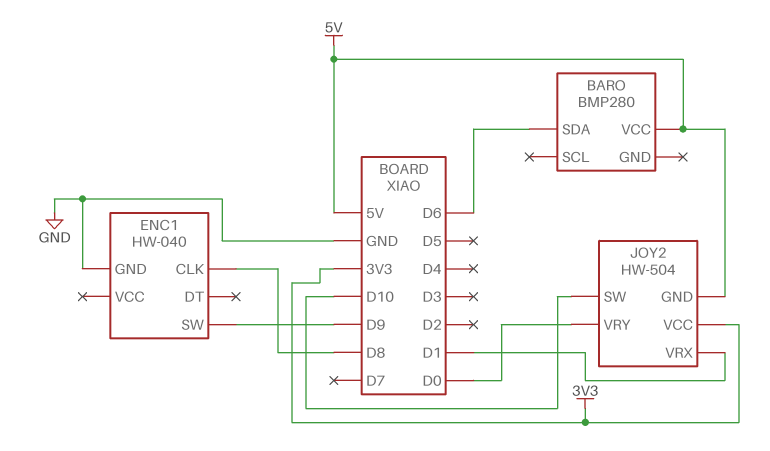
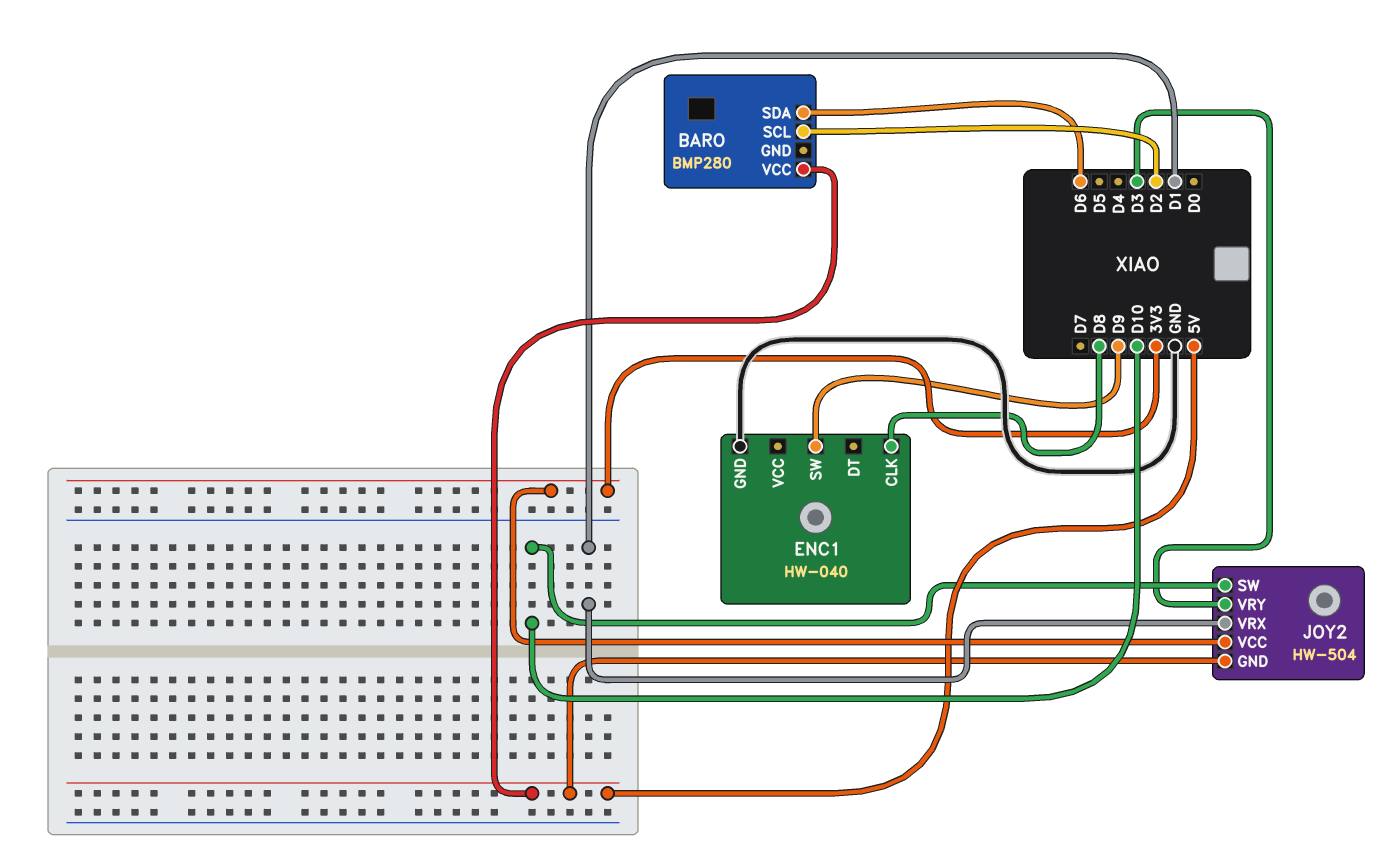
BARO pin SCL: none -> D2
JOY2 pin VRY: D0 -> D3

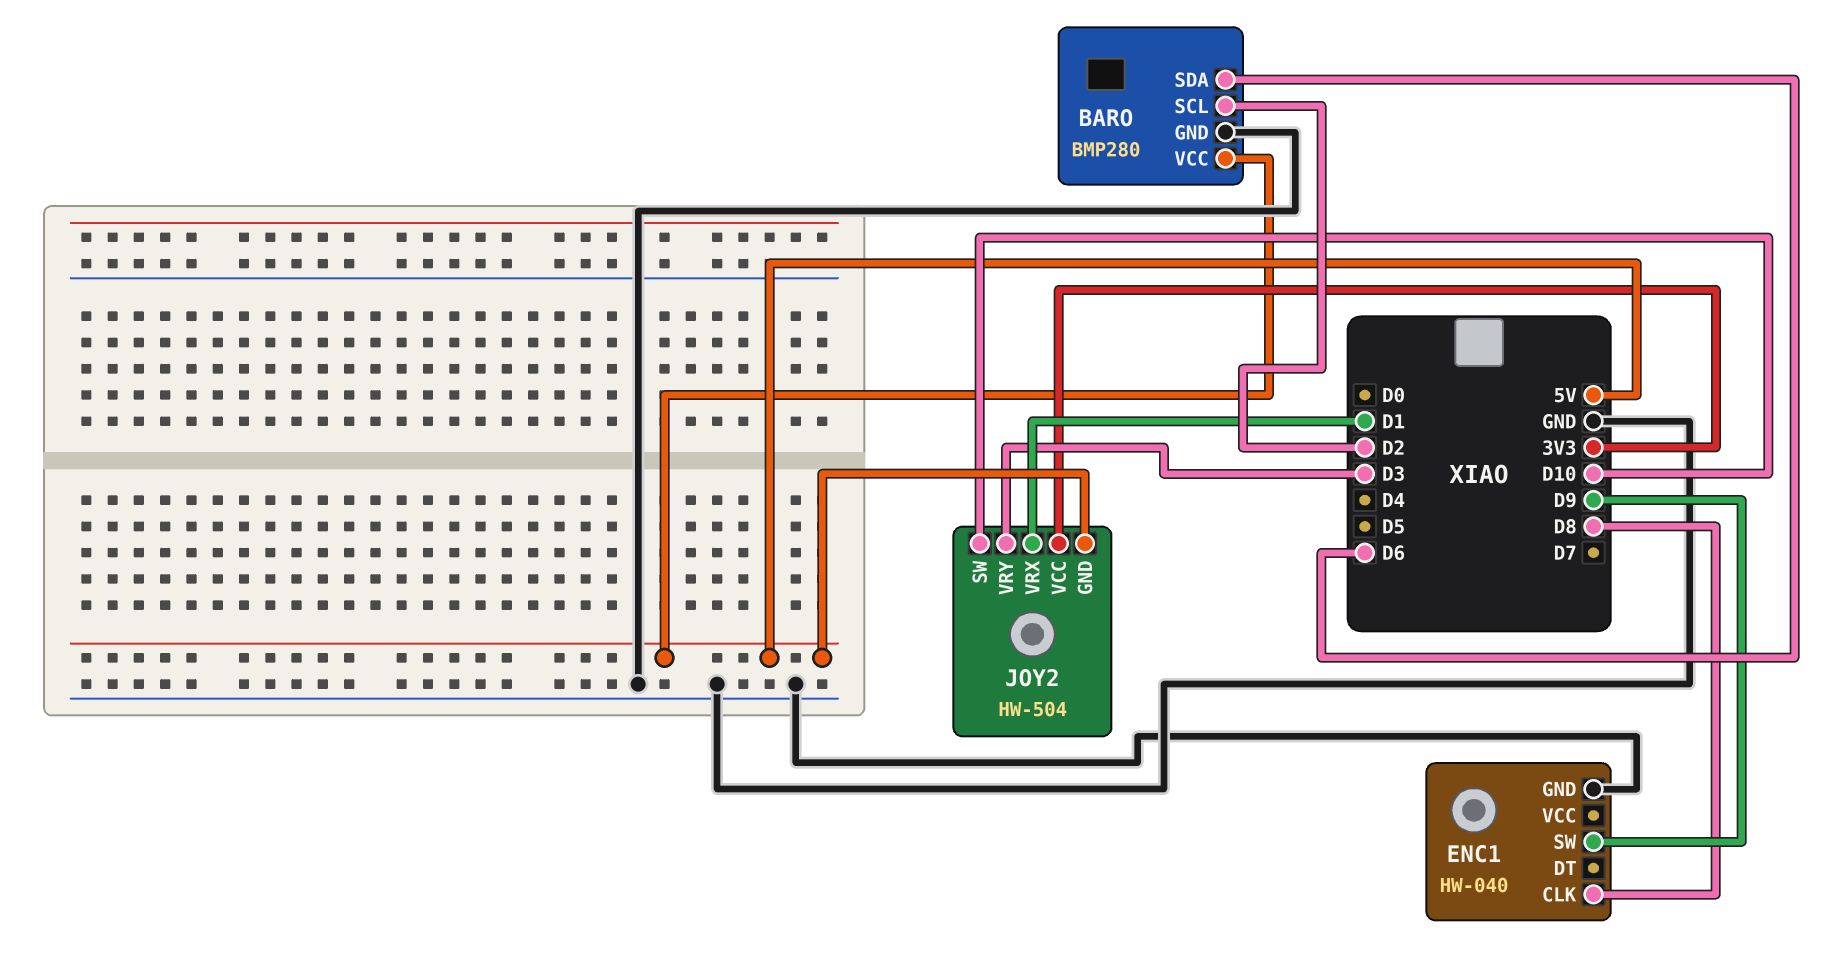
BARO pin GND: none -> GND

